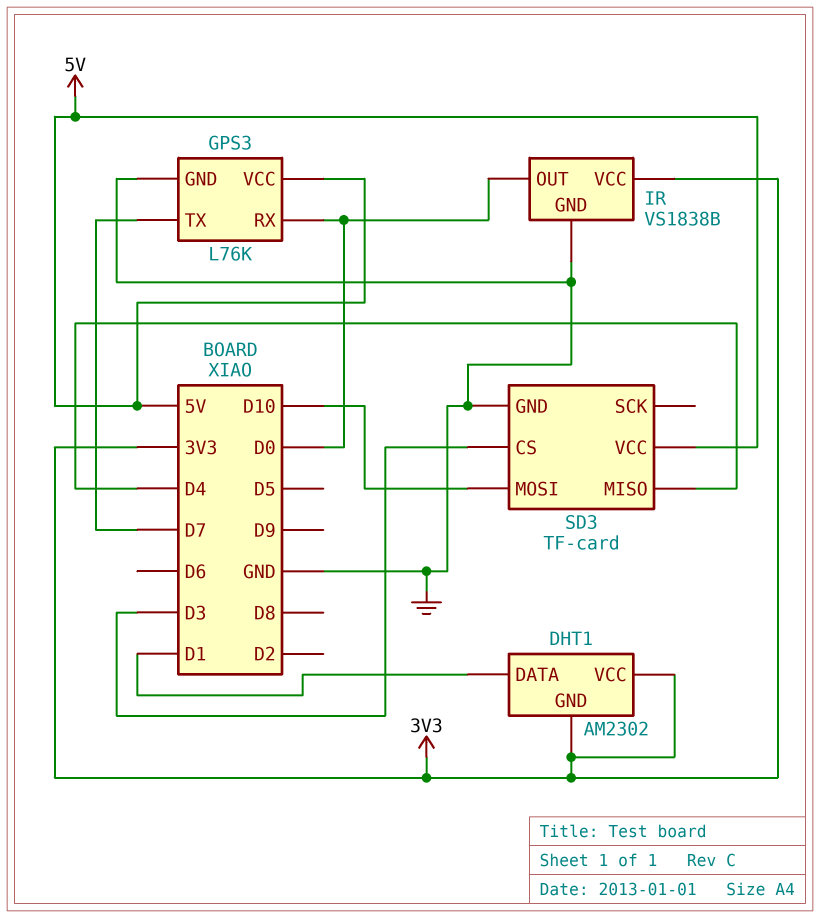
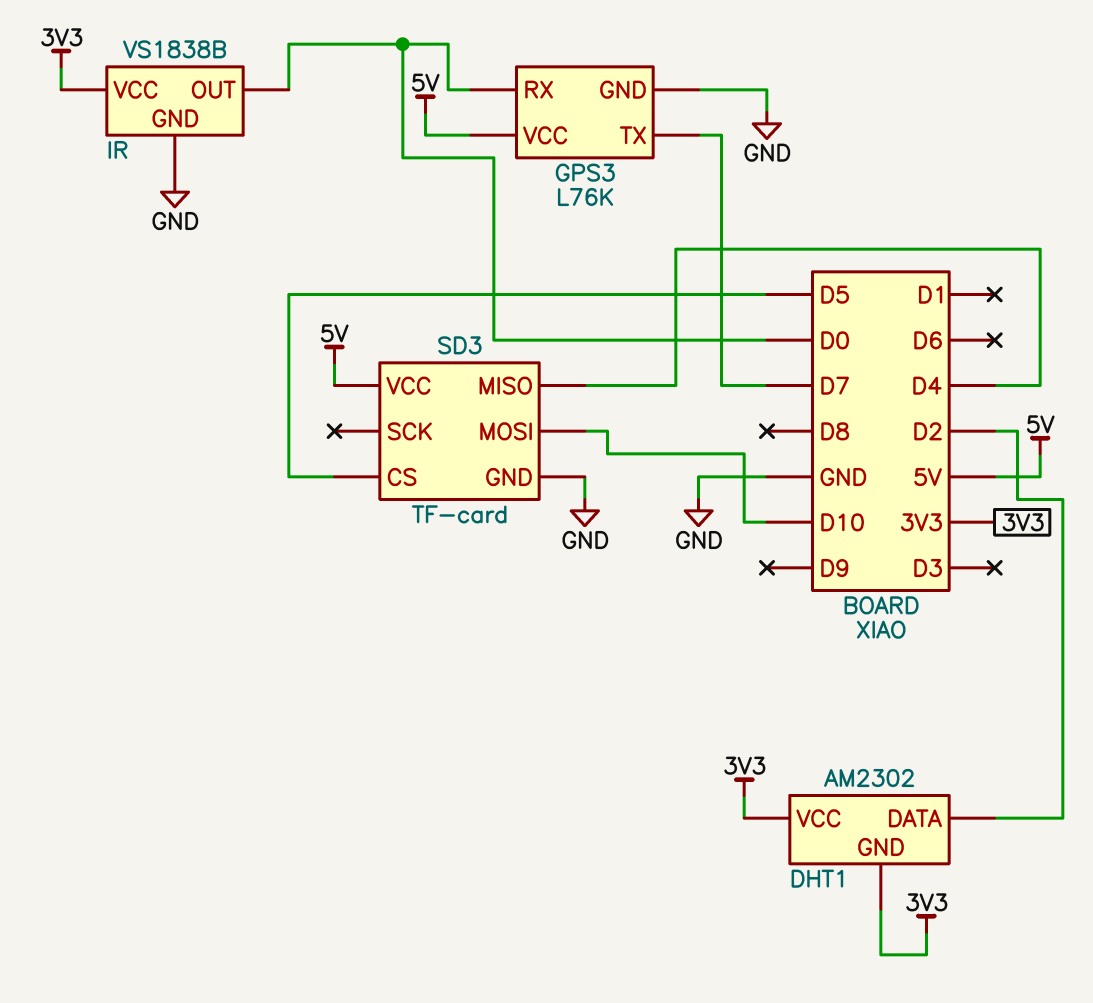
DHT1 pin DATA: D1 -> D2
SD3 pin CS: D3 -> D5

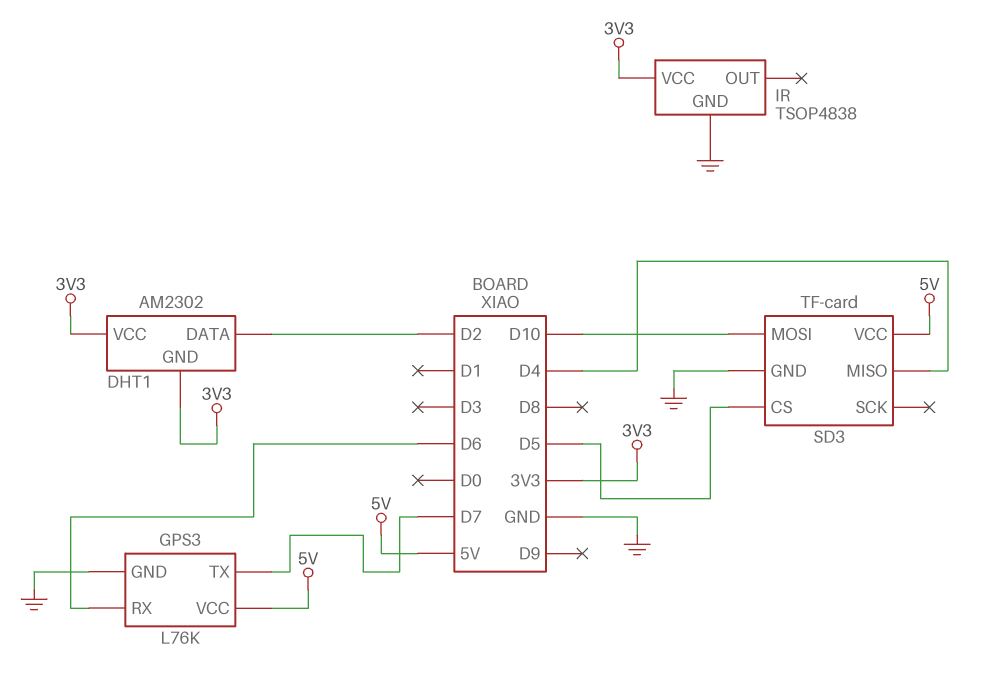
GPS3 pin RX: D0 -> D6
IR: VS1838B -> TSOP4838
IR pin OUT: D0 -> none

